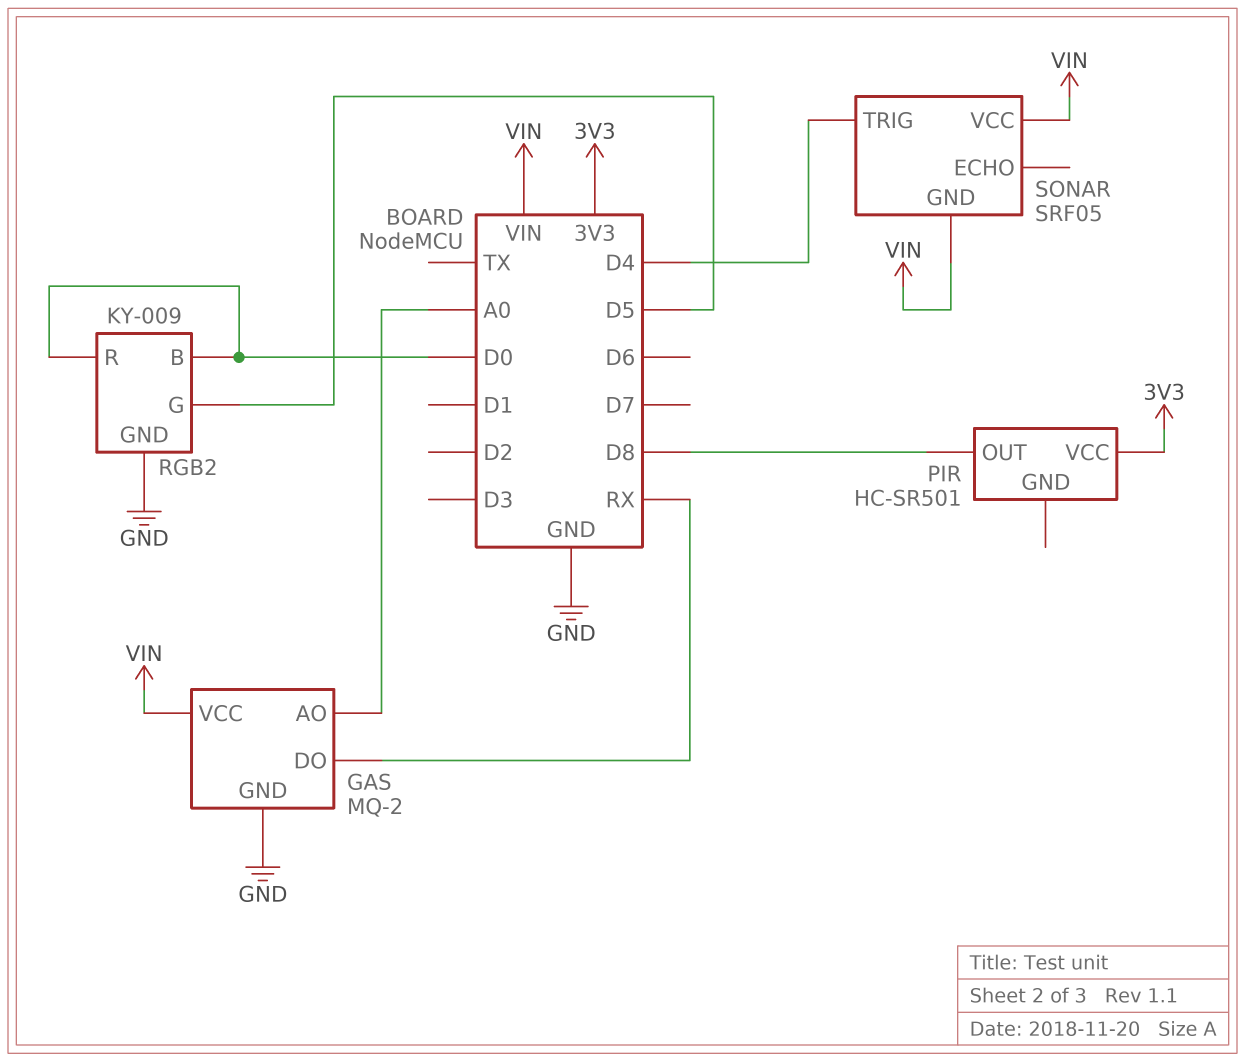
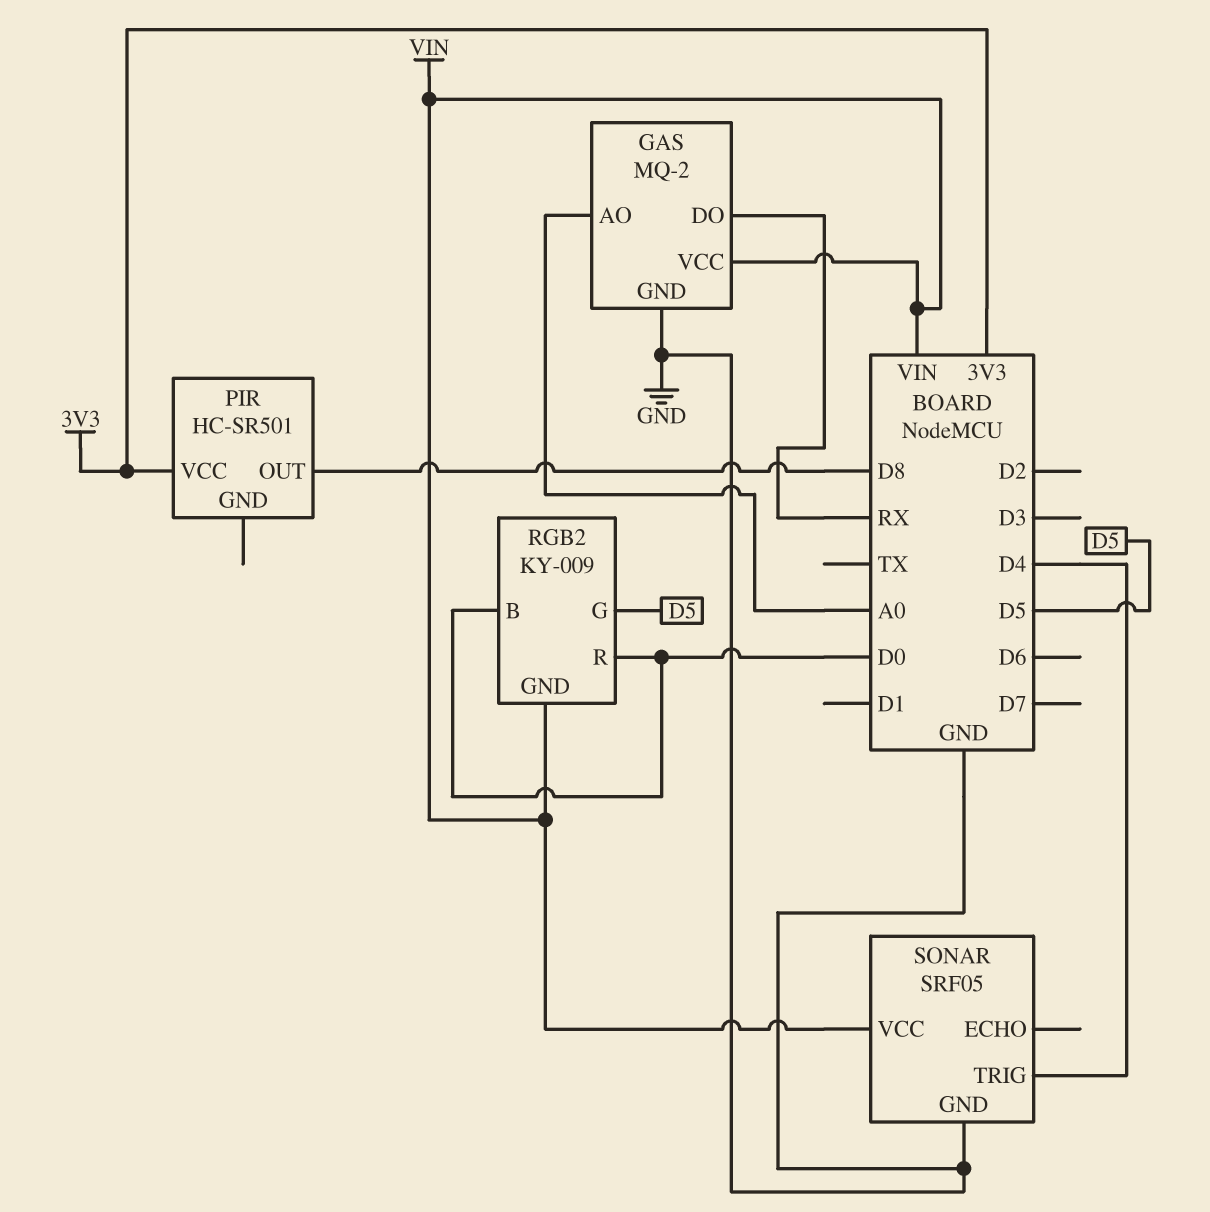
RGB2 pin GND: GND -> VIN
SONAR pin GND: VIN -> GND

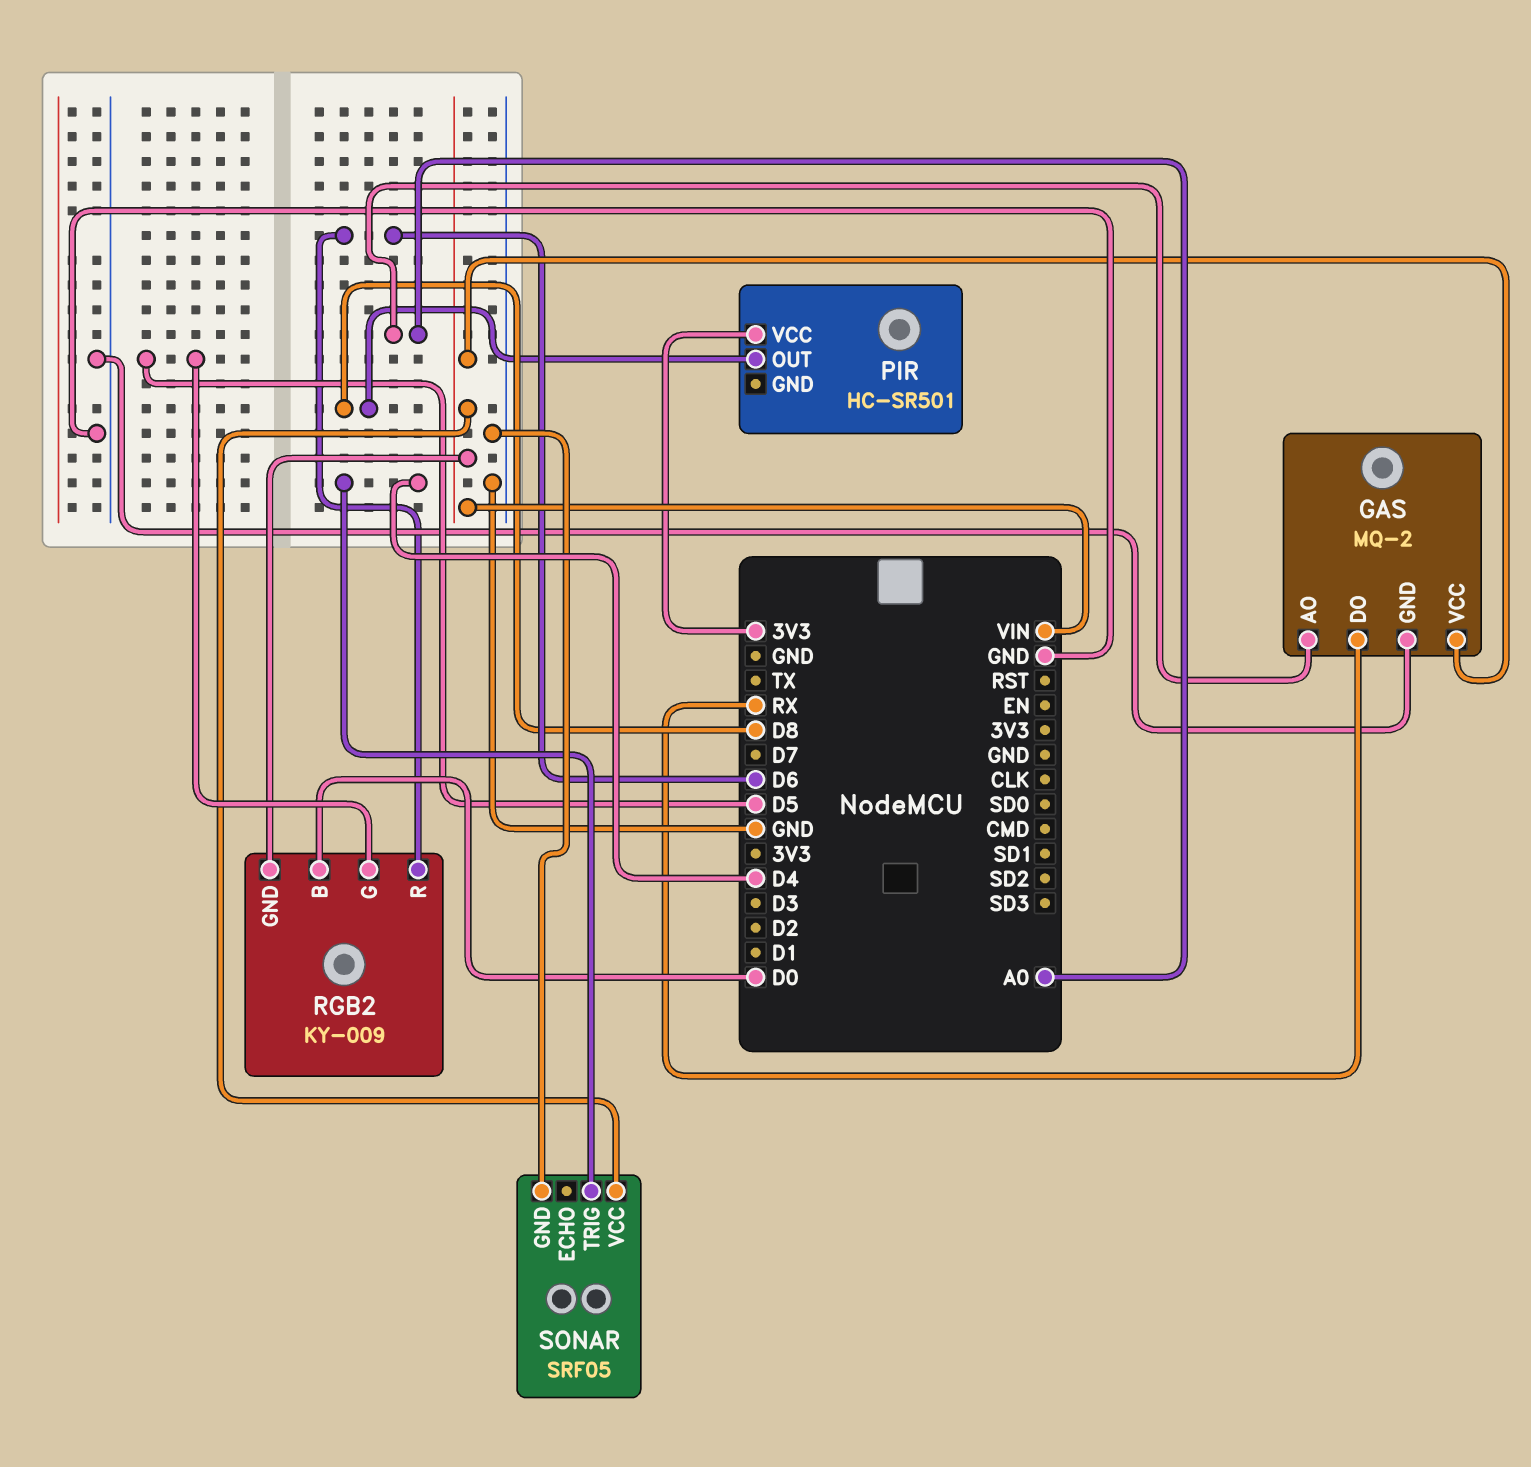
RGB2 pin R: D0 -> D6

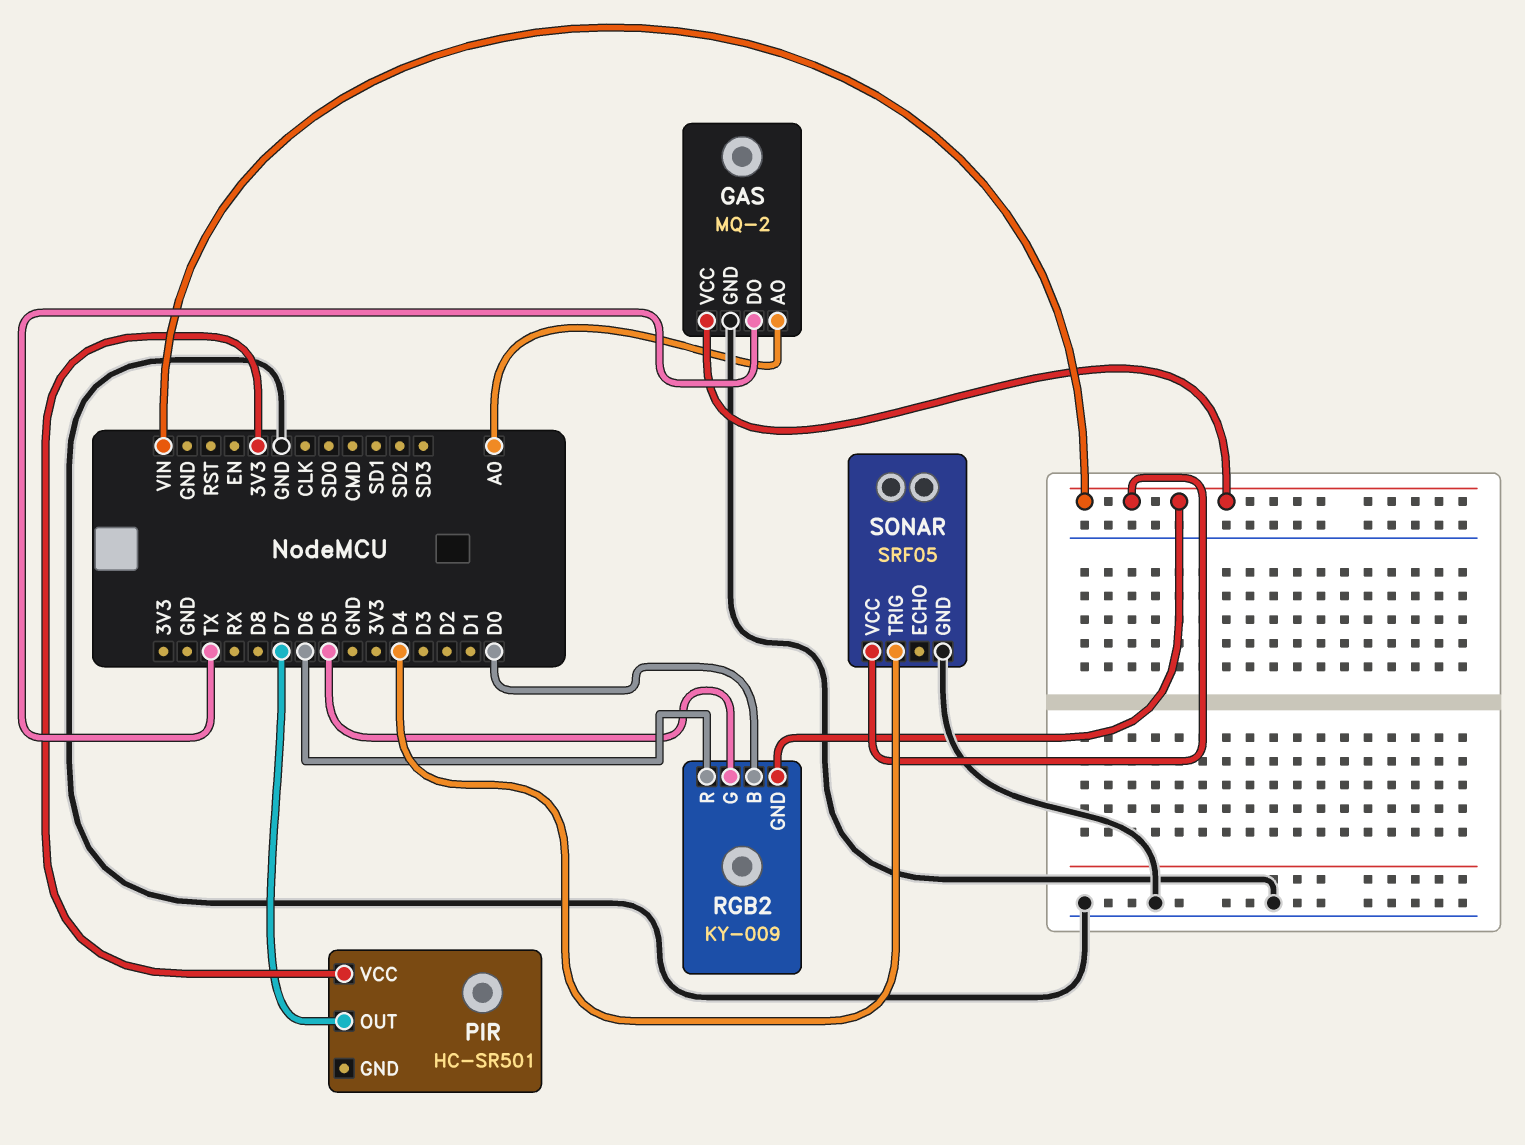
GAS pin DO: RX -> TX
PIR pin OUT: D8 -> D7

